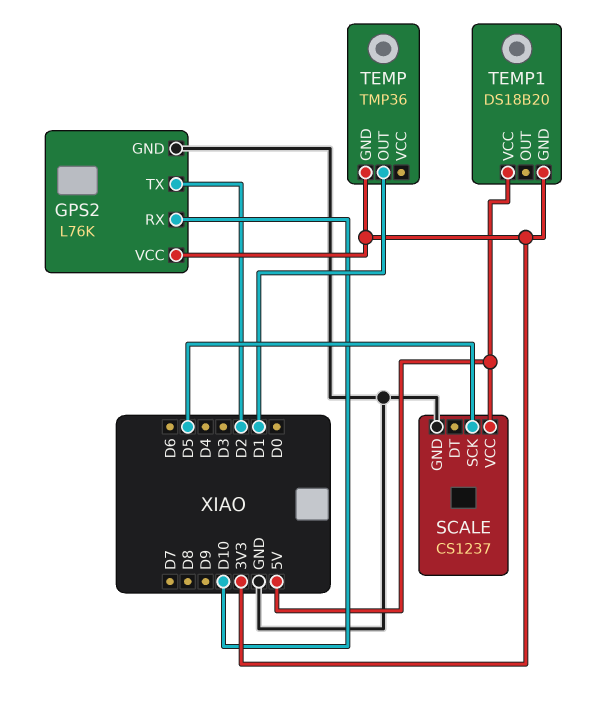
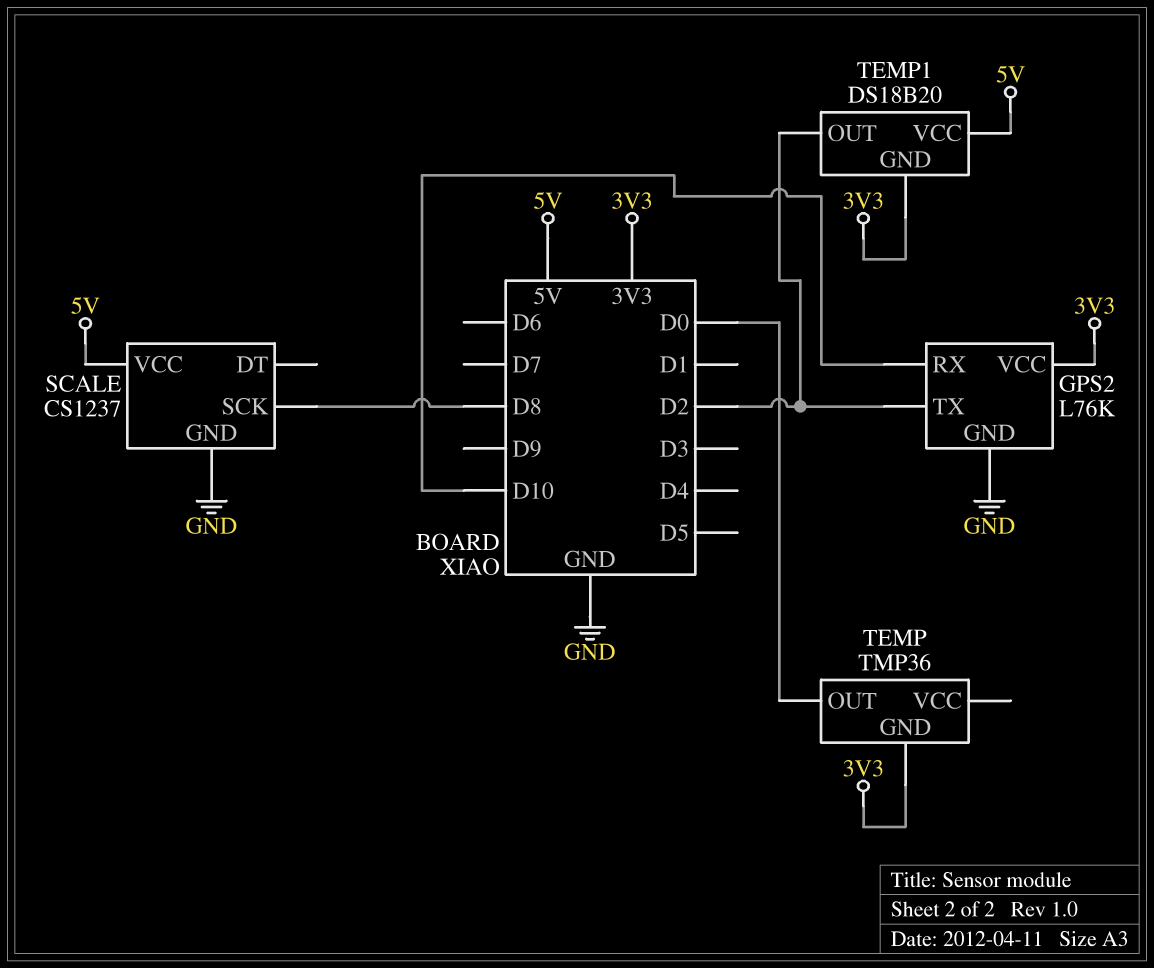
SCALE pin SCK: D5 -> D8
TEMP pin OUT: D1 -> D0
TEMP1 pin OUT: none -> D2

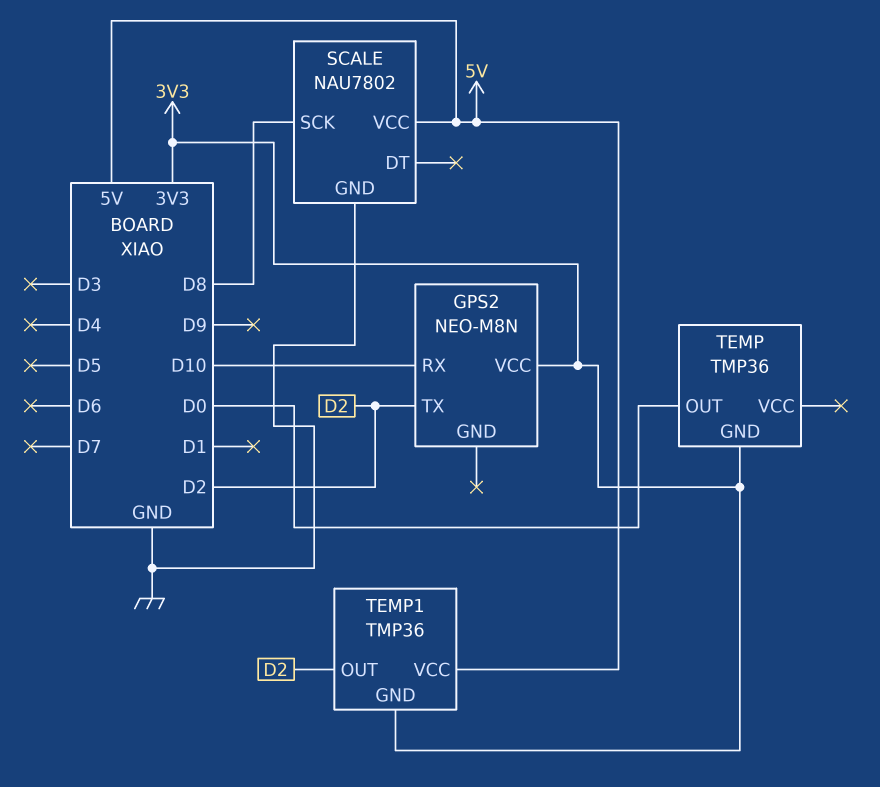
GPS2: L76K -> NEO-M8N
GPS2 pin GND: GND -> none
SCALE: CS1237 -> NAU7802
TEMP1: DS18B20 -> TMP36

